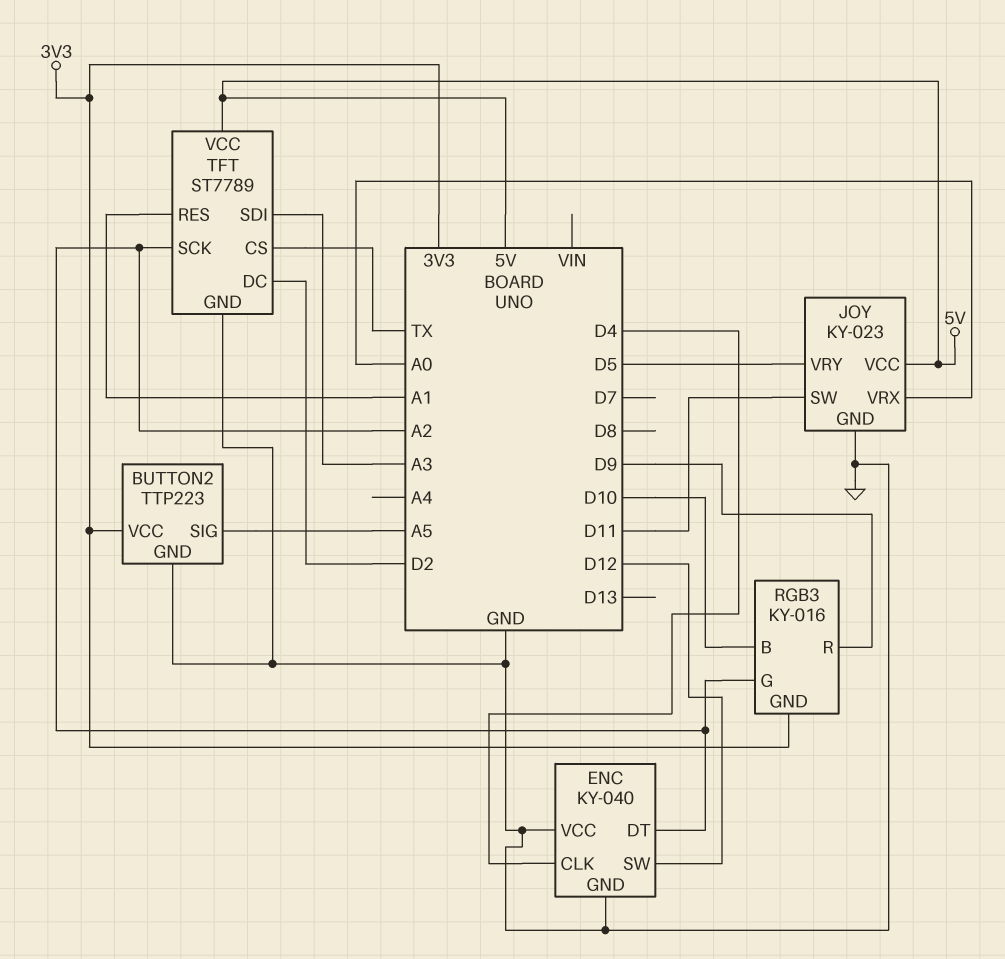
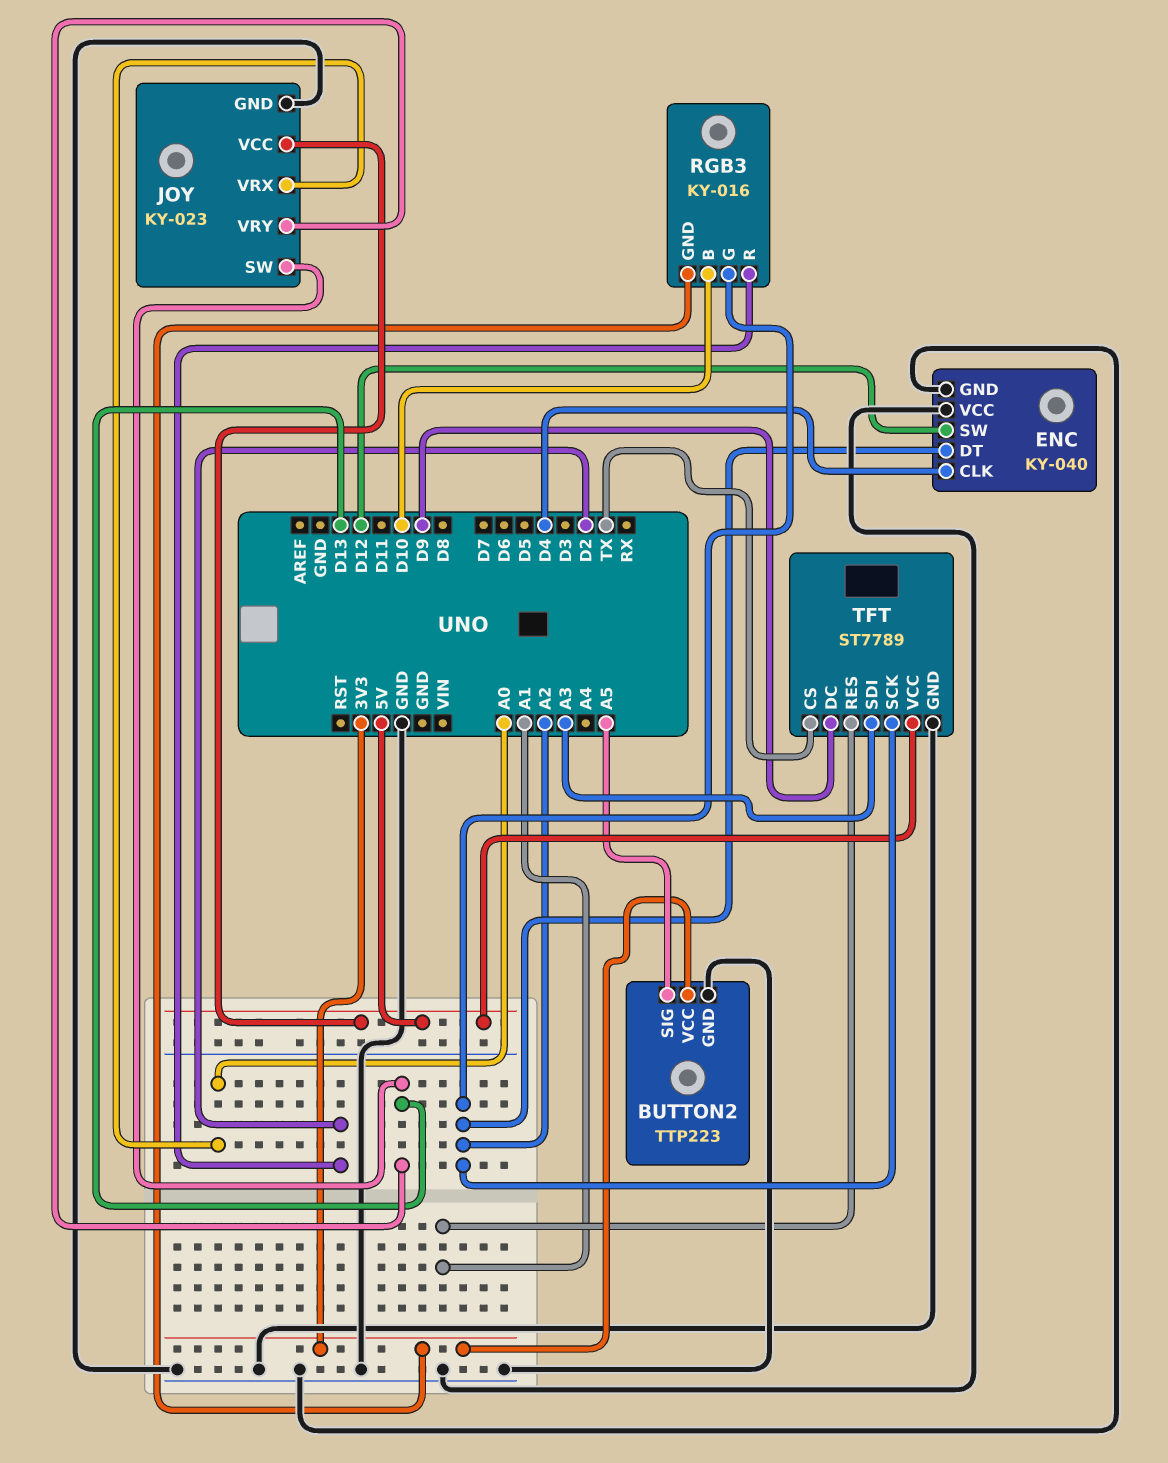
JOY pin SW: D11 -> D13
JOY pin VRY: D5 -> D13
RGB3 pin R: D9 -> D2
TFT pin DC: D2 -> D9

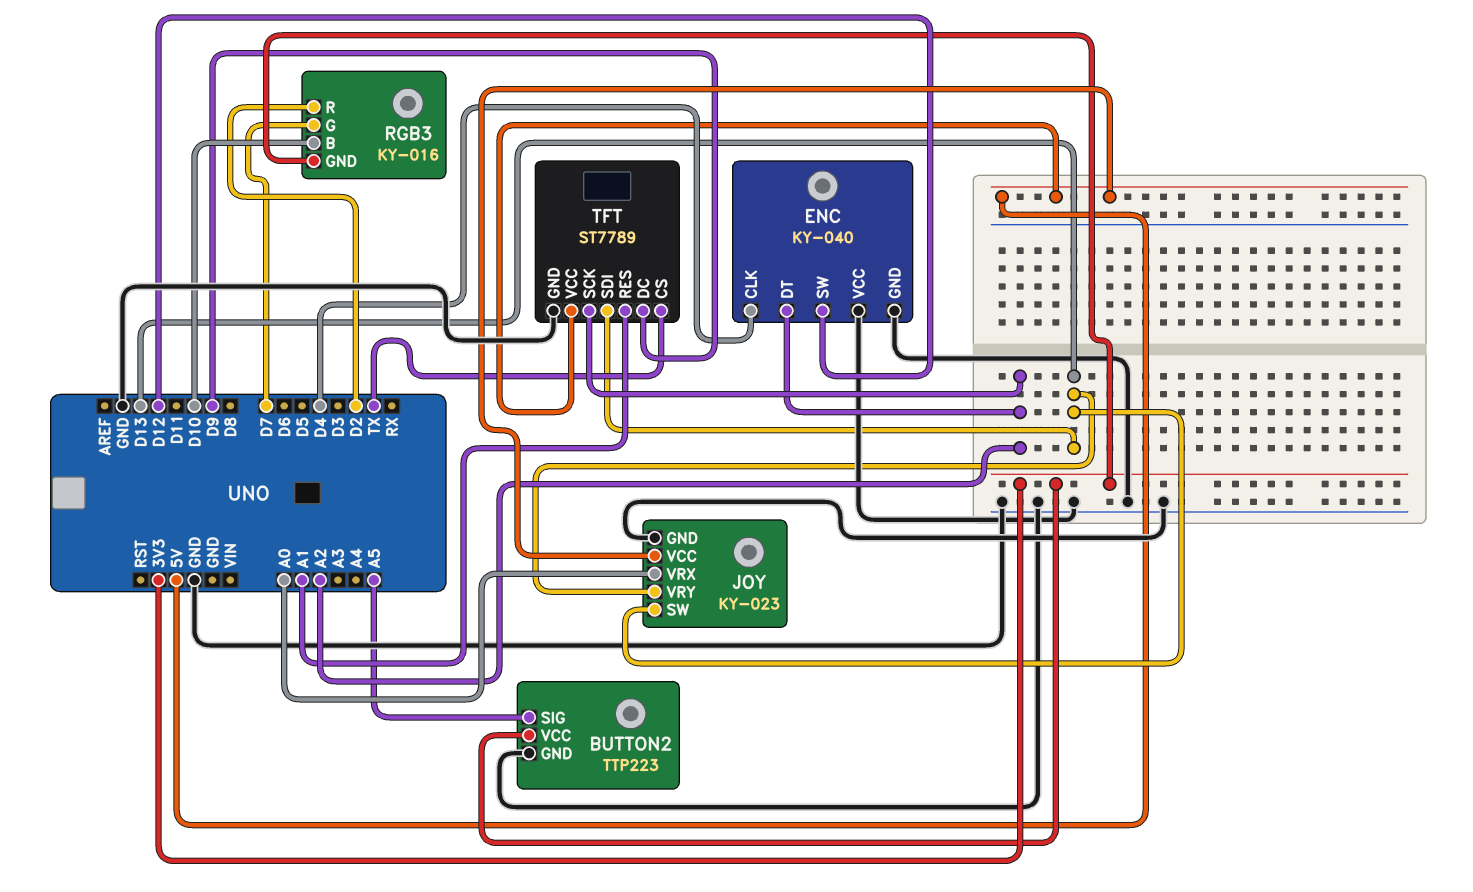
RGB3 pin G: A2 -> D7
TFT pin SDI: A3 -> D13

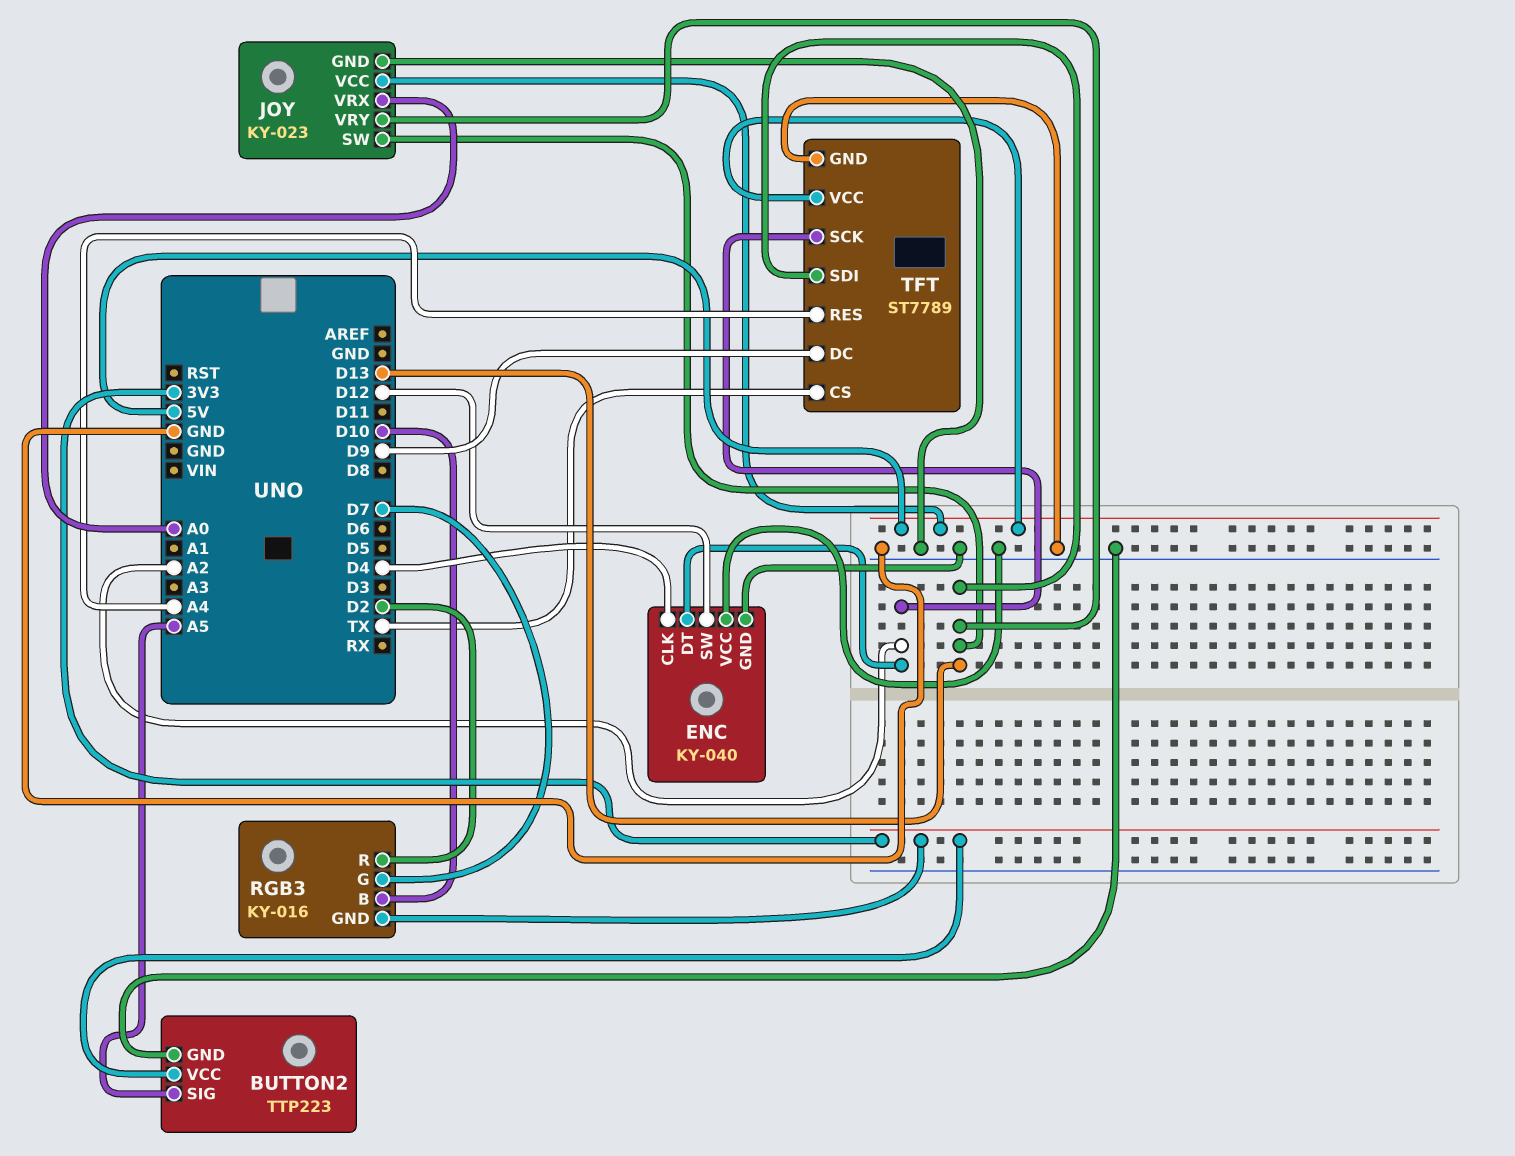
TFT pin RES: A1 -> A4

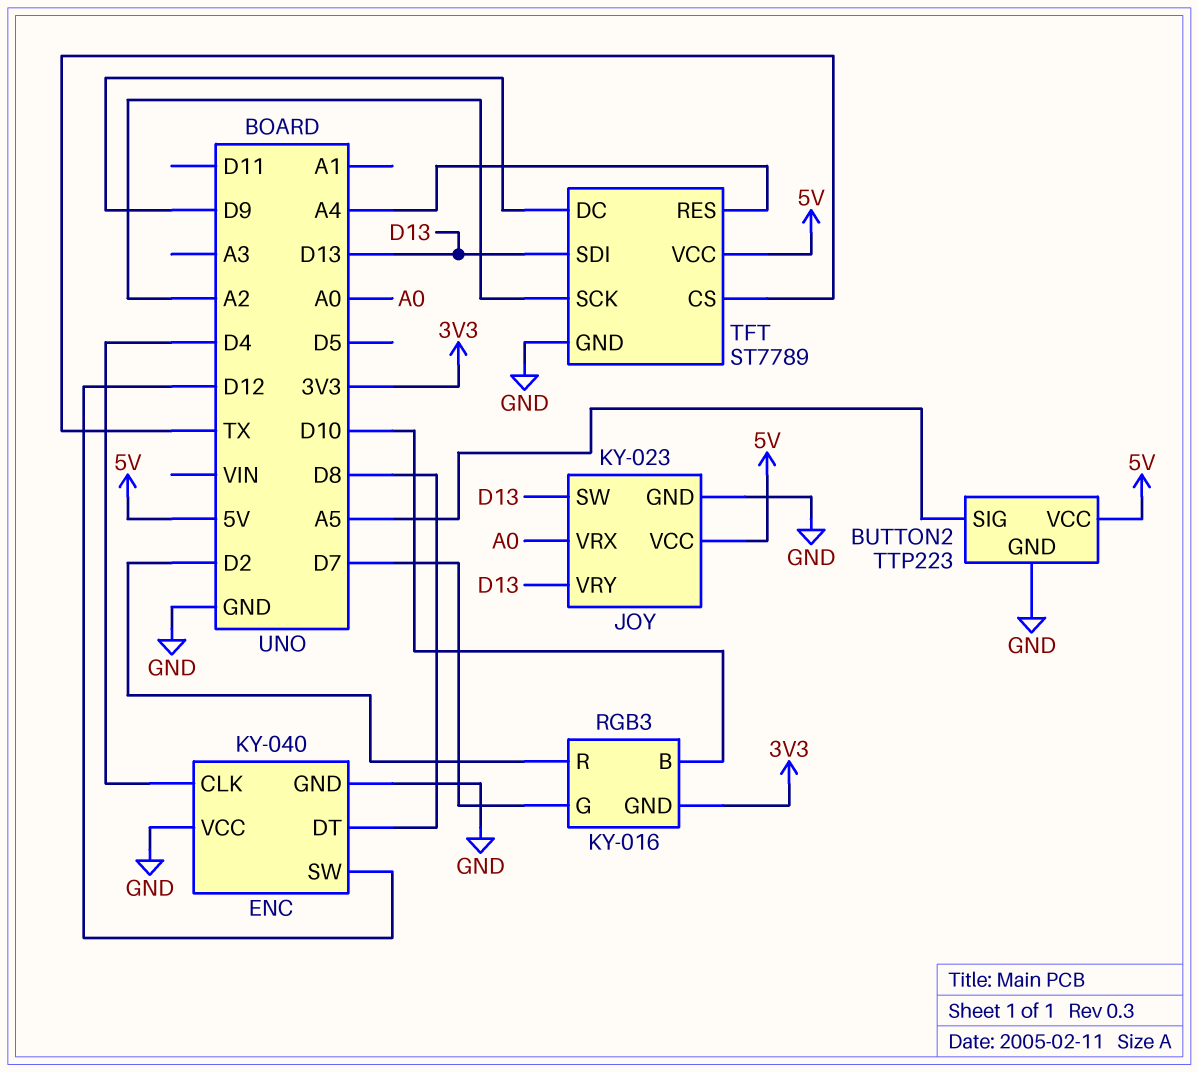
BUTTON2 pin VCC: 3V3 -> 5V
ENC pin DT: A2 -> D8

